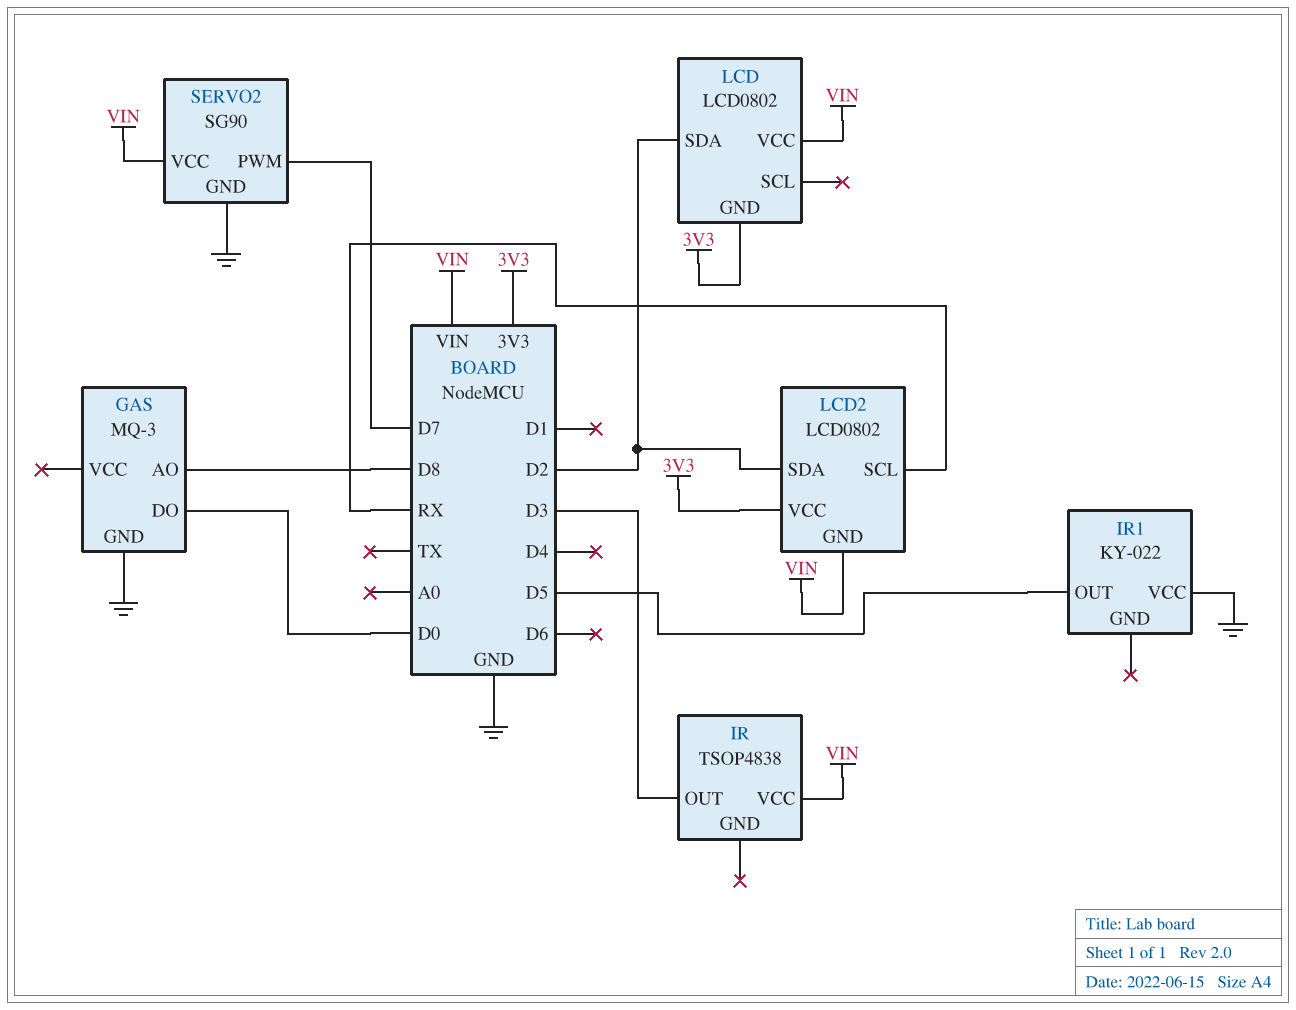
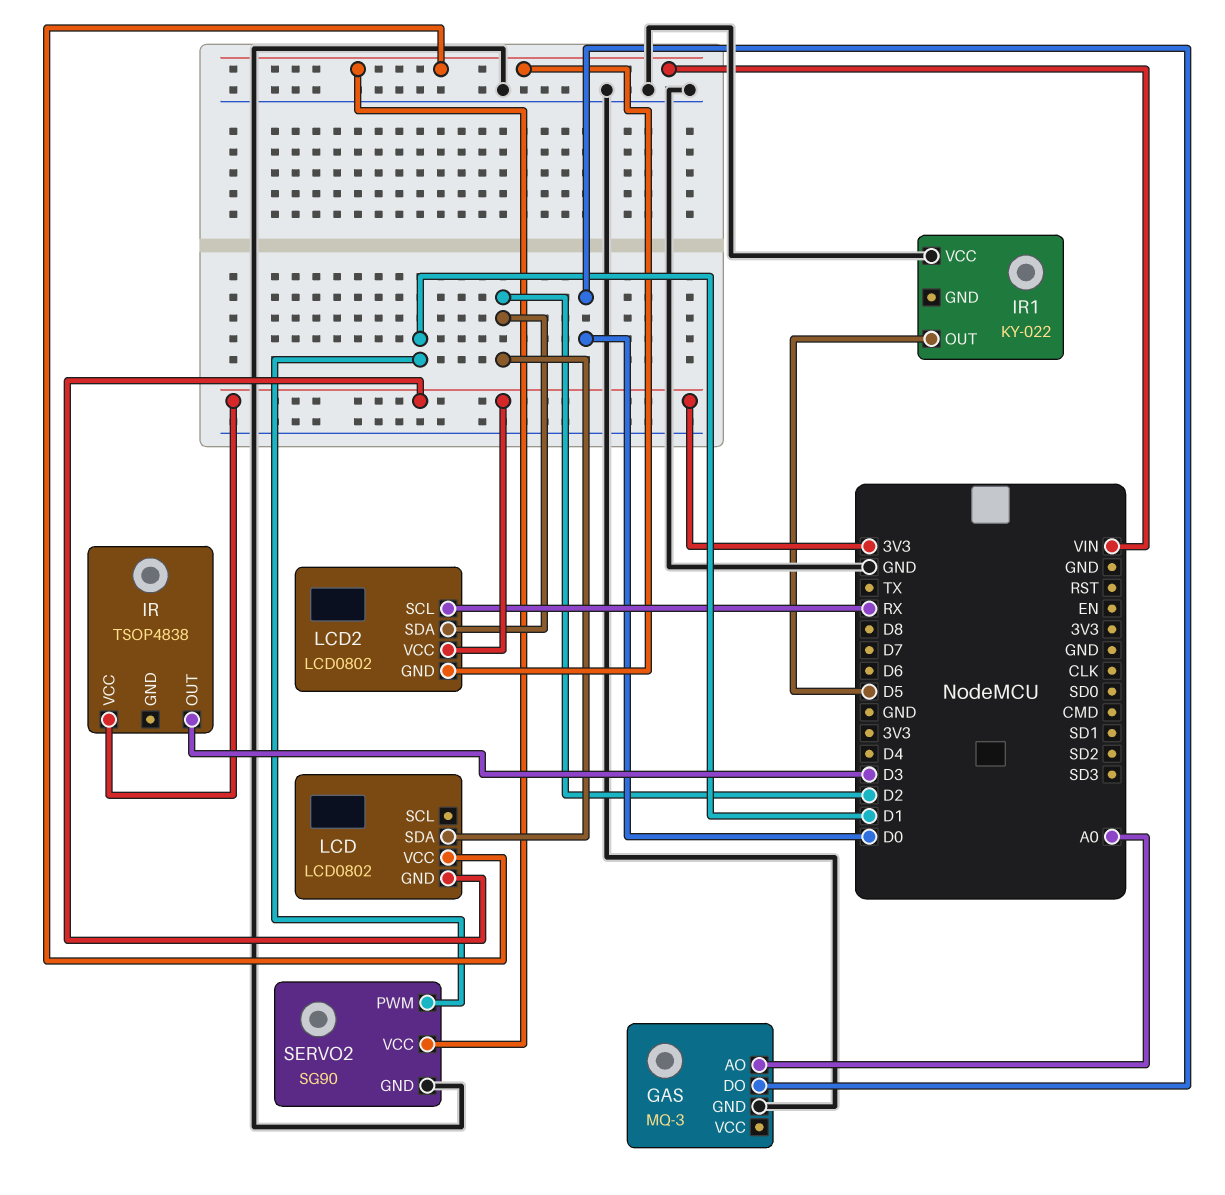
GAS pin AO: D8 -> A0
IR pin VCC: VIN -> 3V3
SERVO2 pin PWM: D7 -> D1

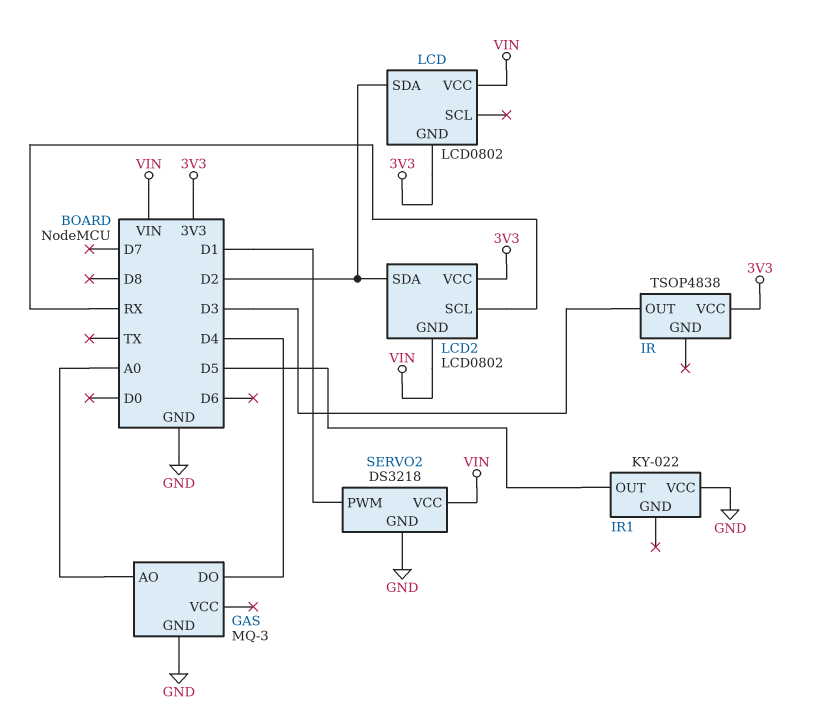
GAS pin DO: D0 -> D4
SERVO2: SG90 -> DS3218

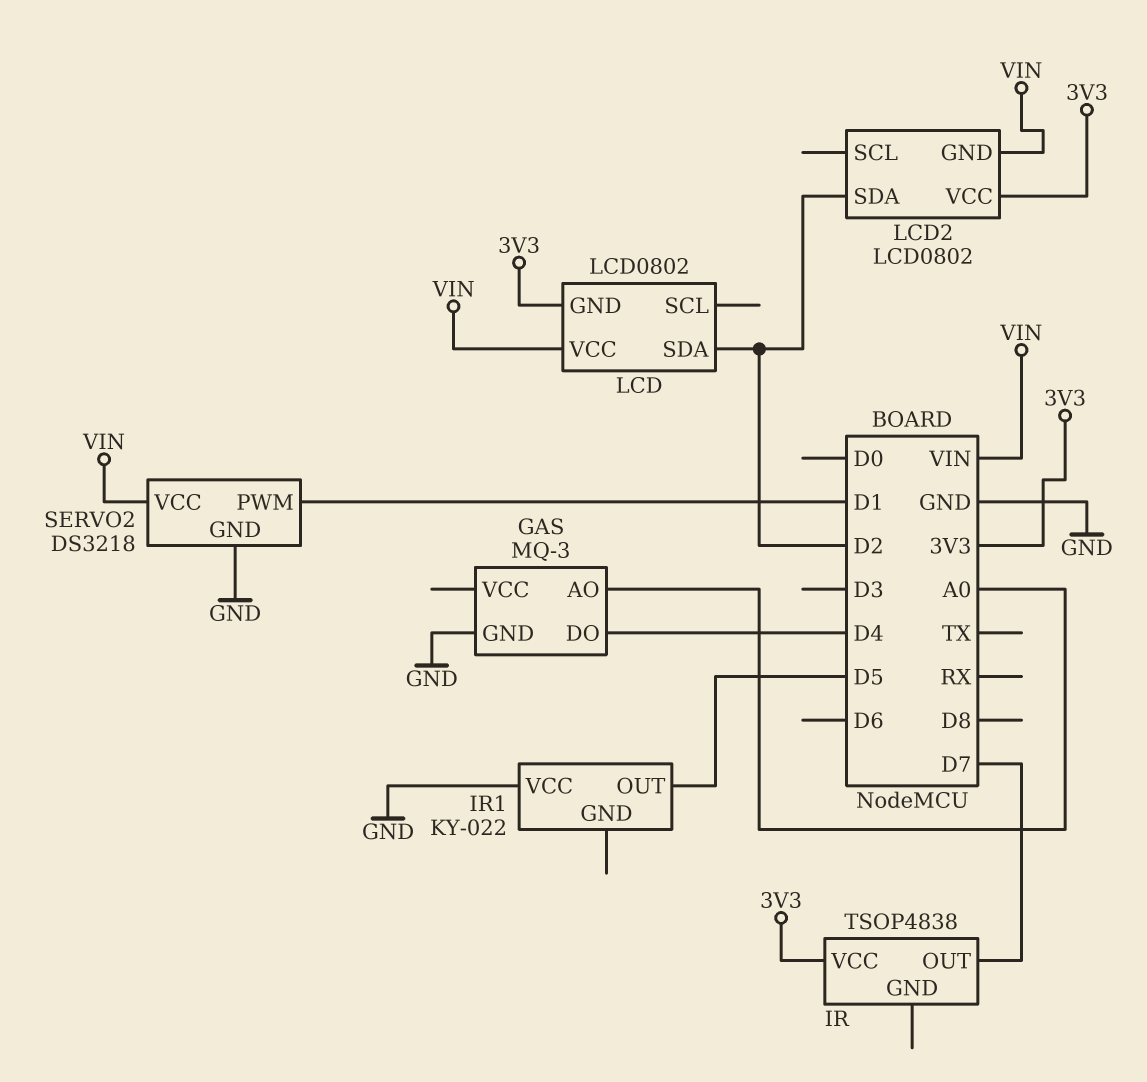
IR pin OUT: D3 -> D7
LCD2 pin SCL: RX -> none

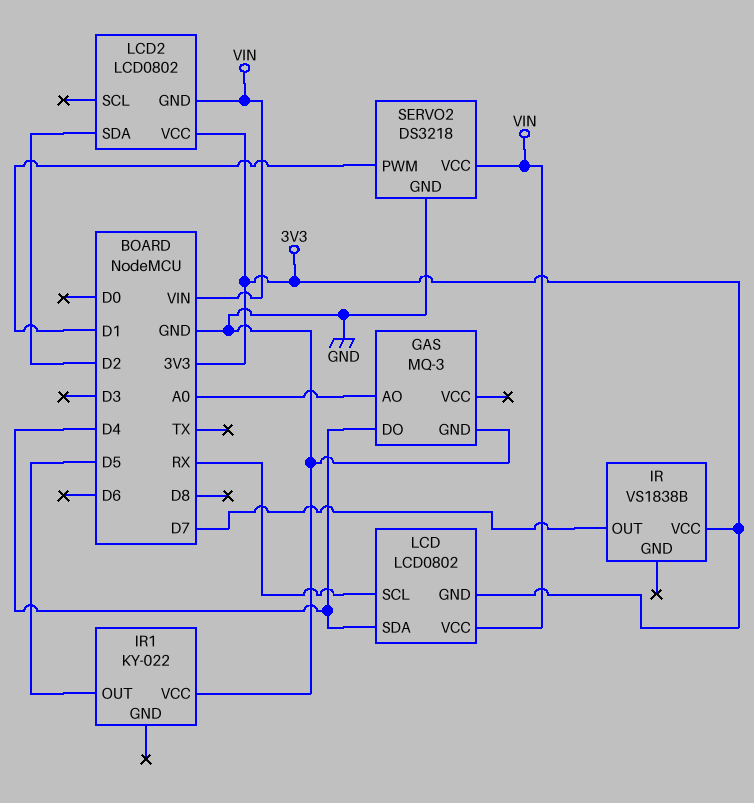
IR: TSOP4838 -> VS1838B
LCD pin SCL: none -> RX
LCD pin SDA: D2 -> D4

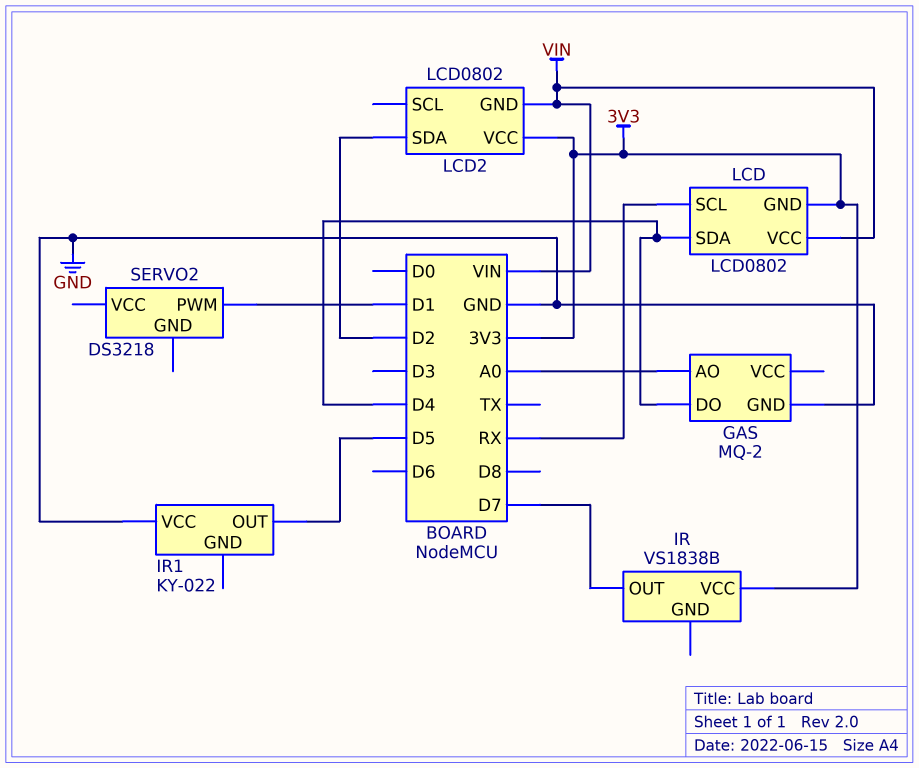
GAS: MQ-3 -> MQ-2
SERVO2 pin GND: GND -> none
SERVO2 pin VCC: VIN -> none

